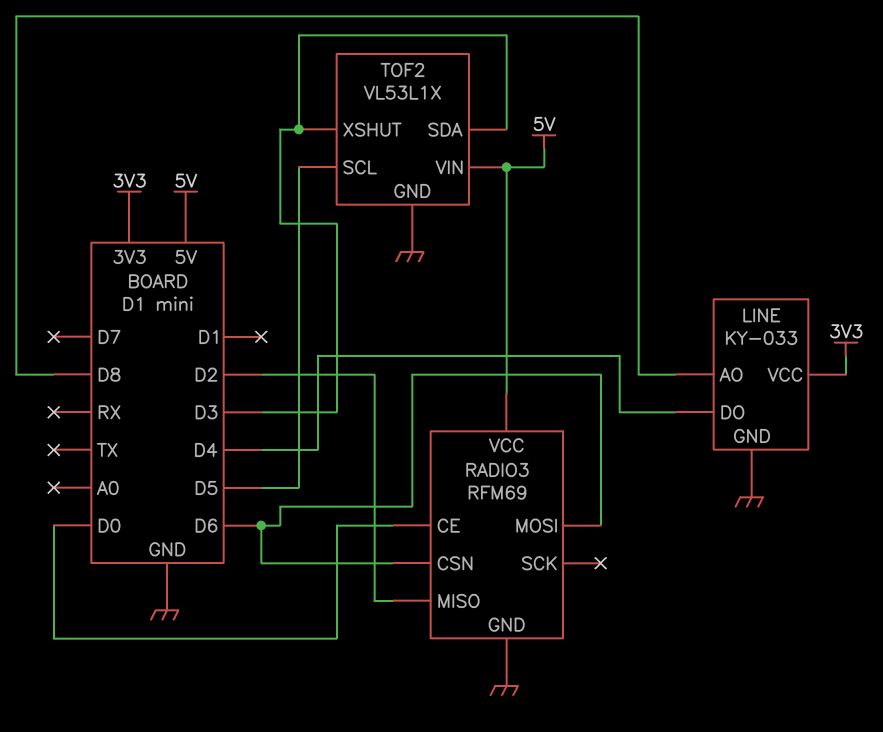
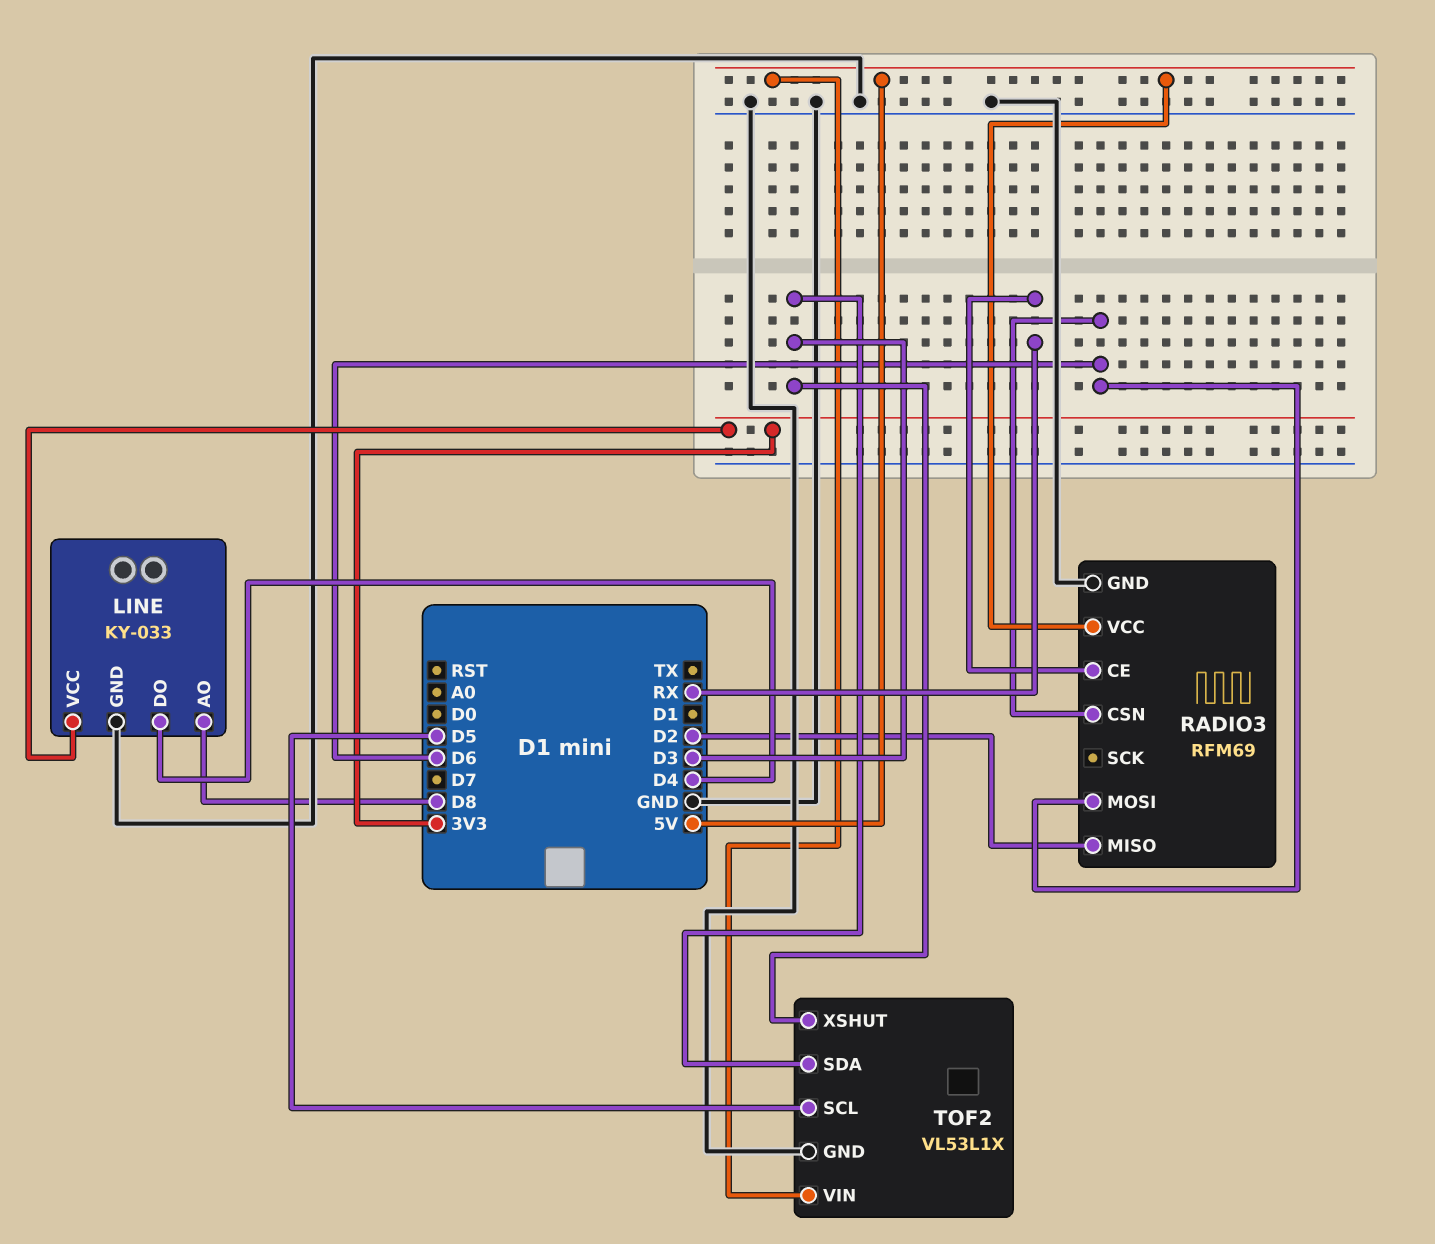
RADIO3 pin CE: D0 -> RX

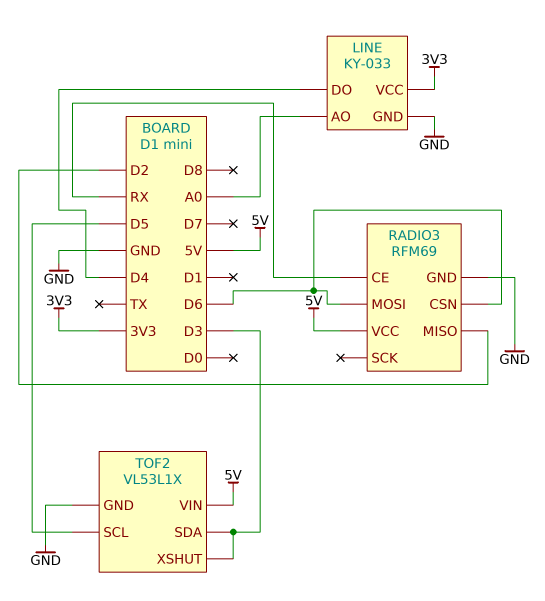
LINE pin AO: D8 -> A0

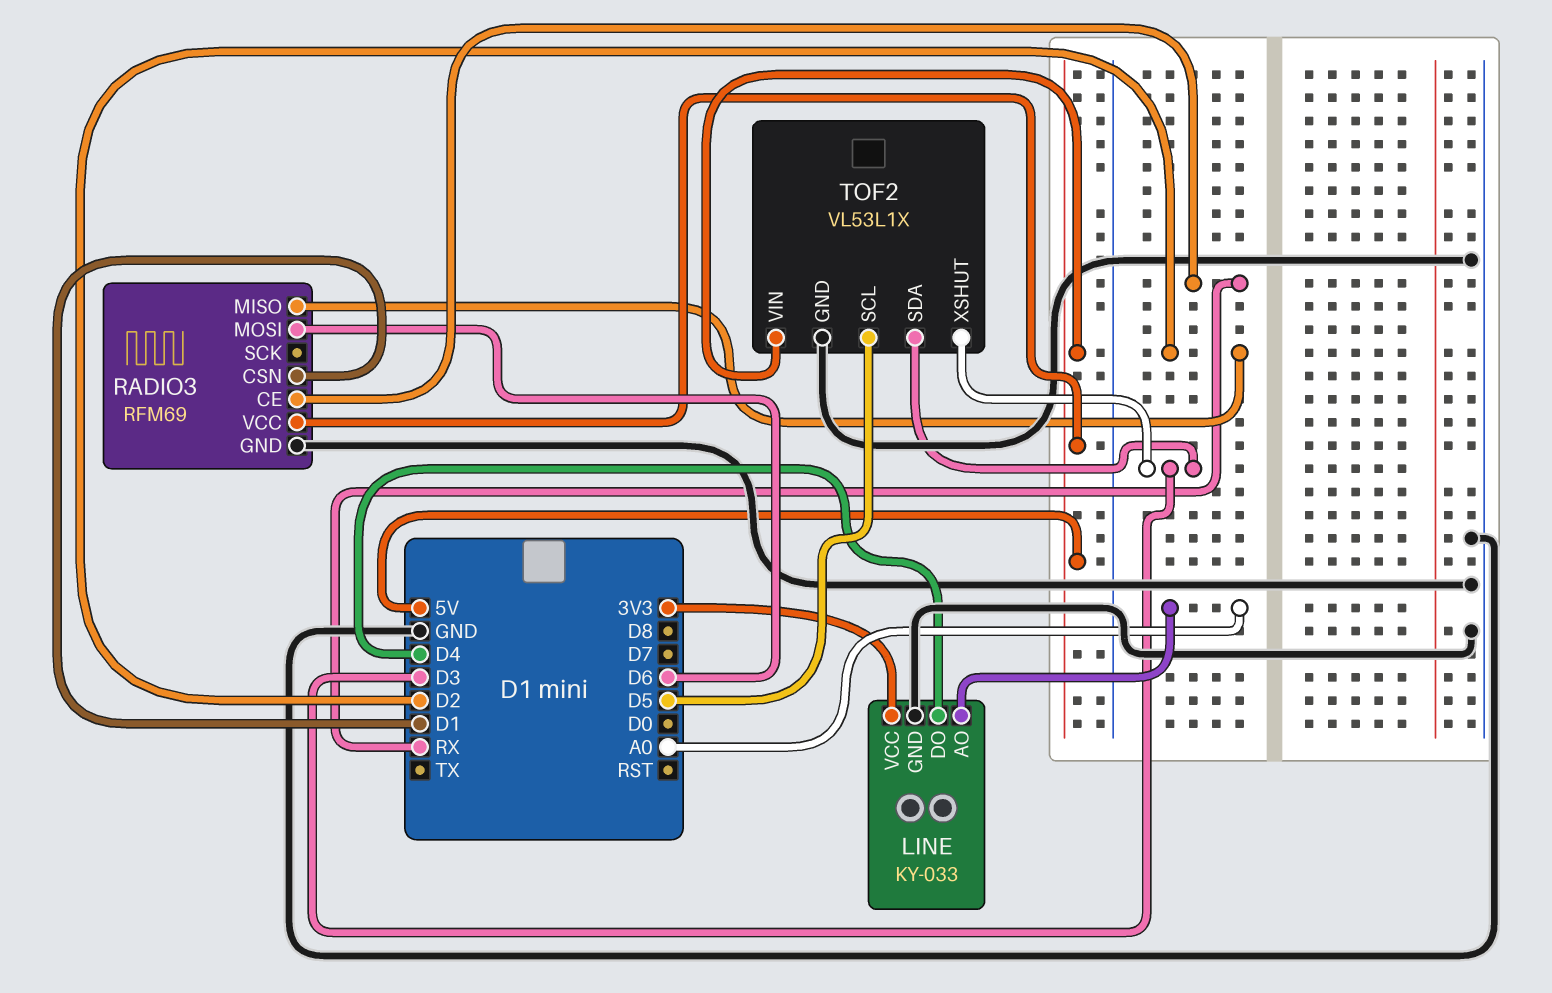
RADIO3 pin CSN: D6 -> D1

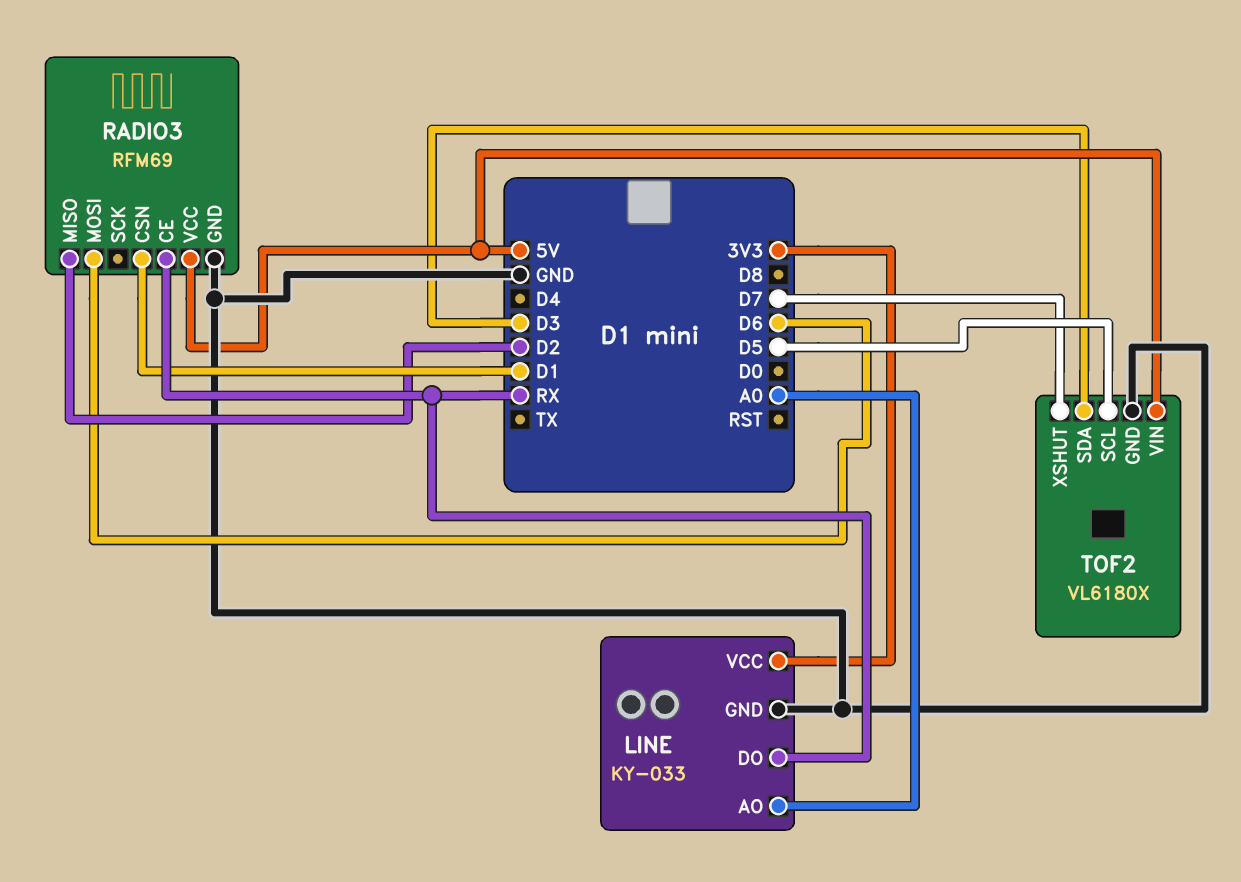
LINE pin DO: D4 -> RX
TOF2: VL53L1X -> VL6180X
TOF2 pin XSHUT: D3 -> D7

